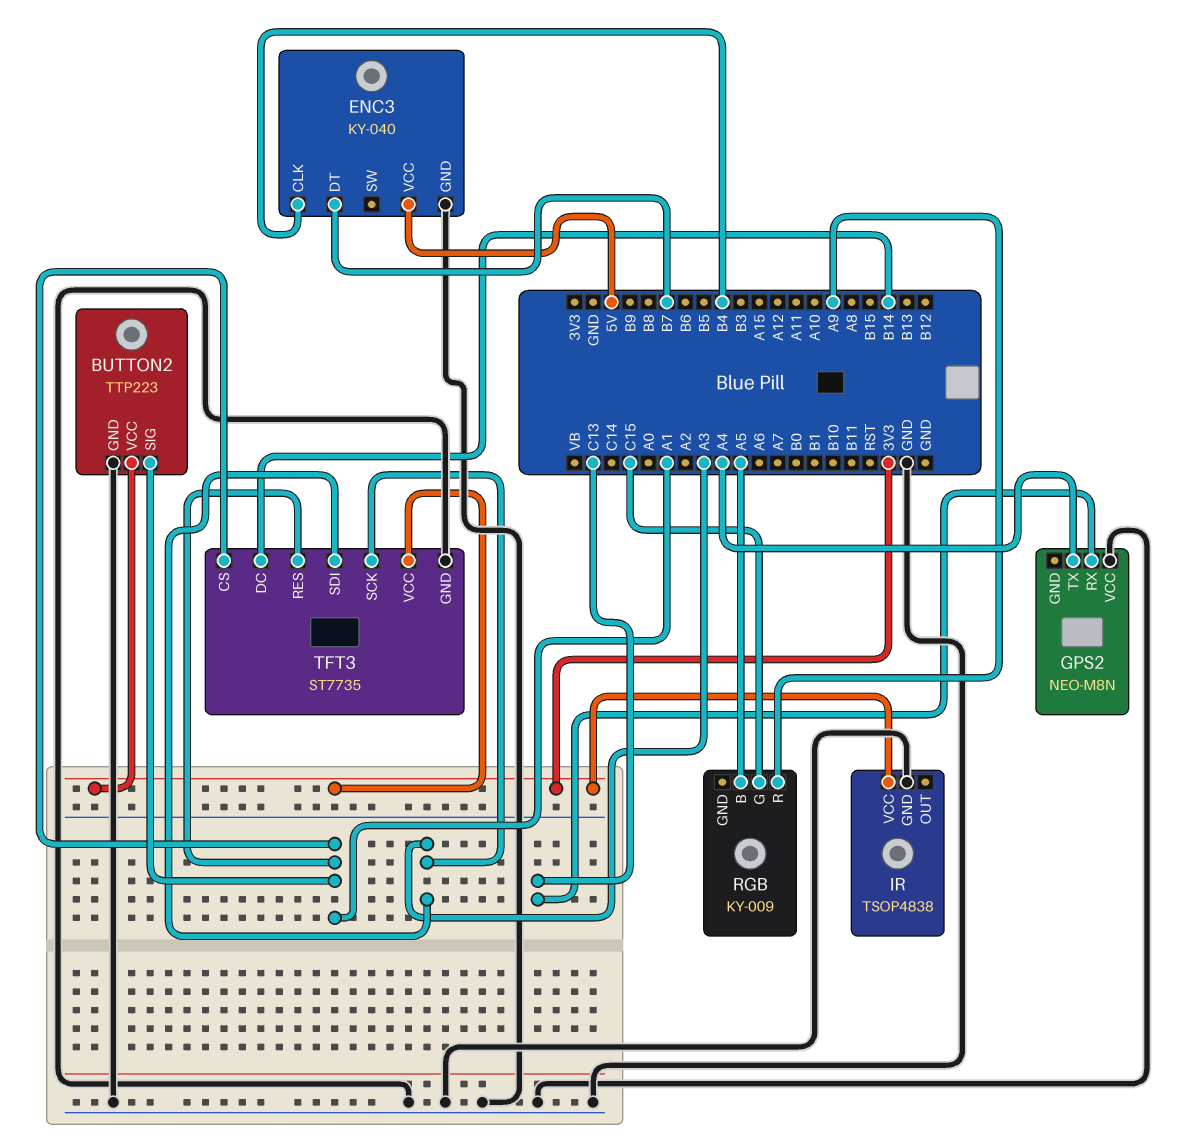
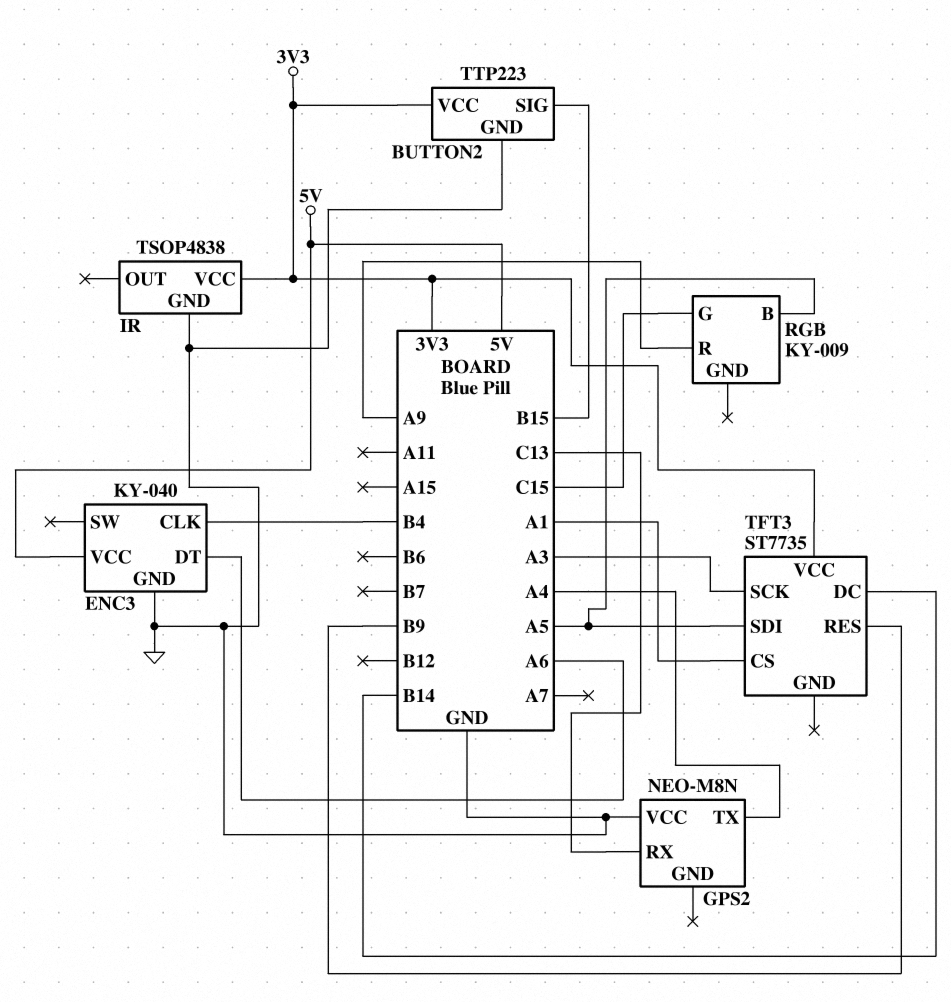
BUTTON2 pin SIG: A1 -> B15
ENC3 pin DT: B7 -> A6
TFT3 pin GND: GND -> none
TFT3 pin RES: A1 -> B9
TFT3 pin SDI: A3 -> A5

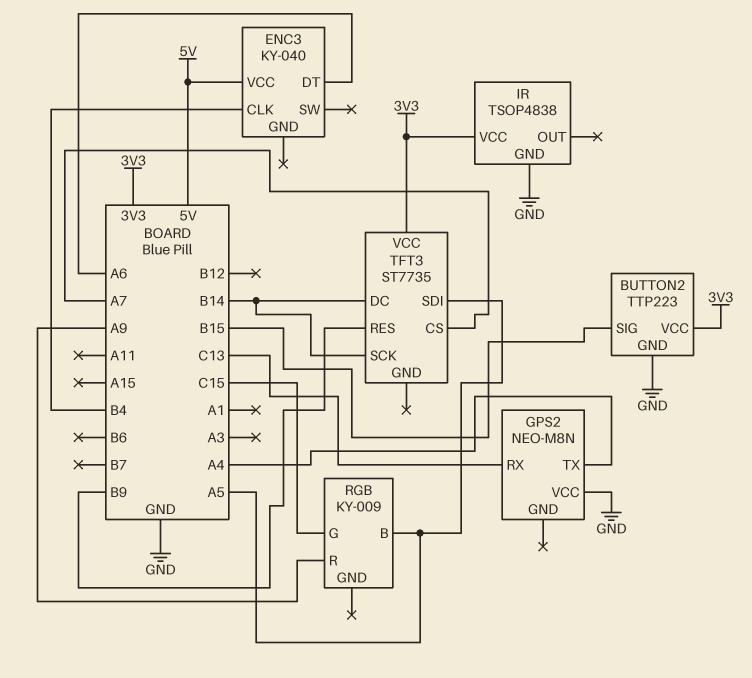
ENC3 pin GND: GND -> none
TFT3 pin CS: A1 -> A7
TFT3 pin SCK: A3 -> B14

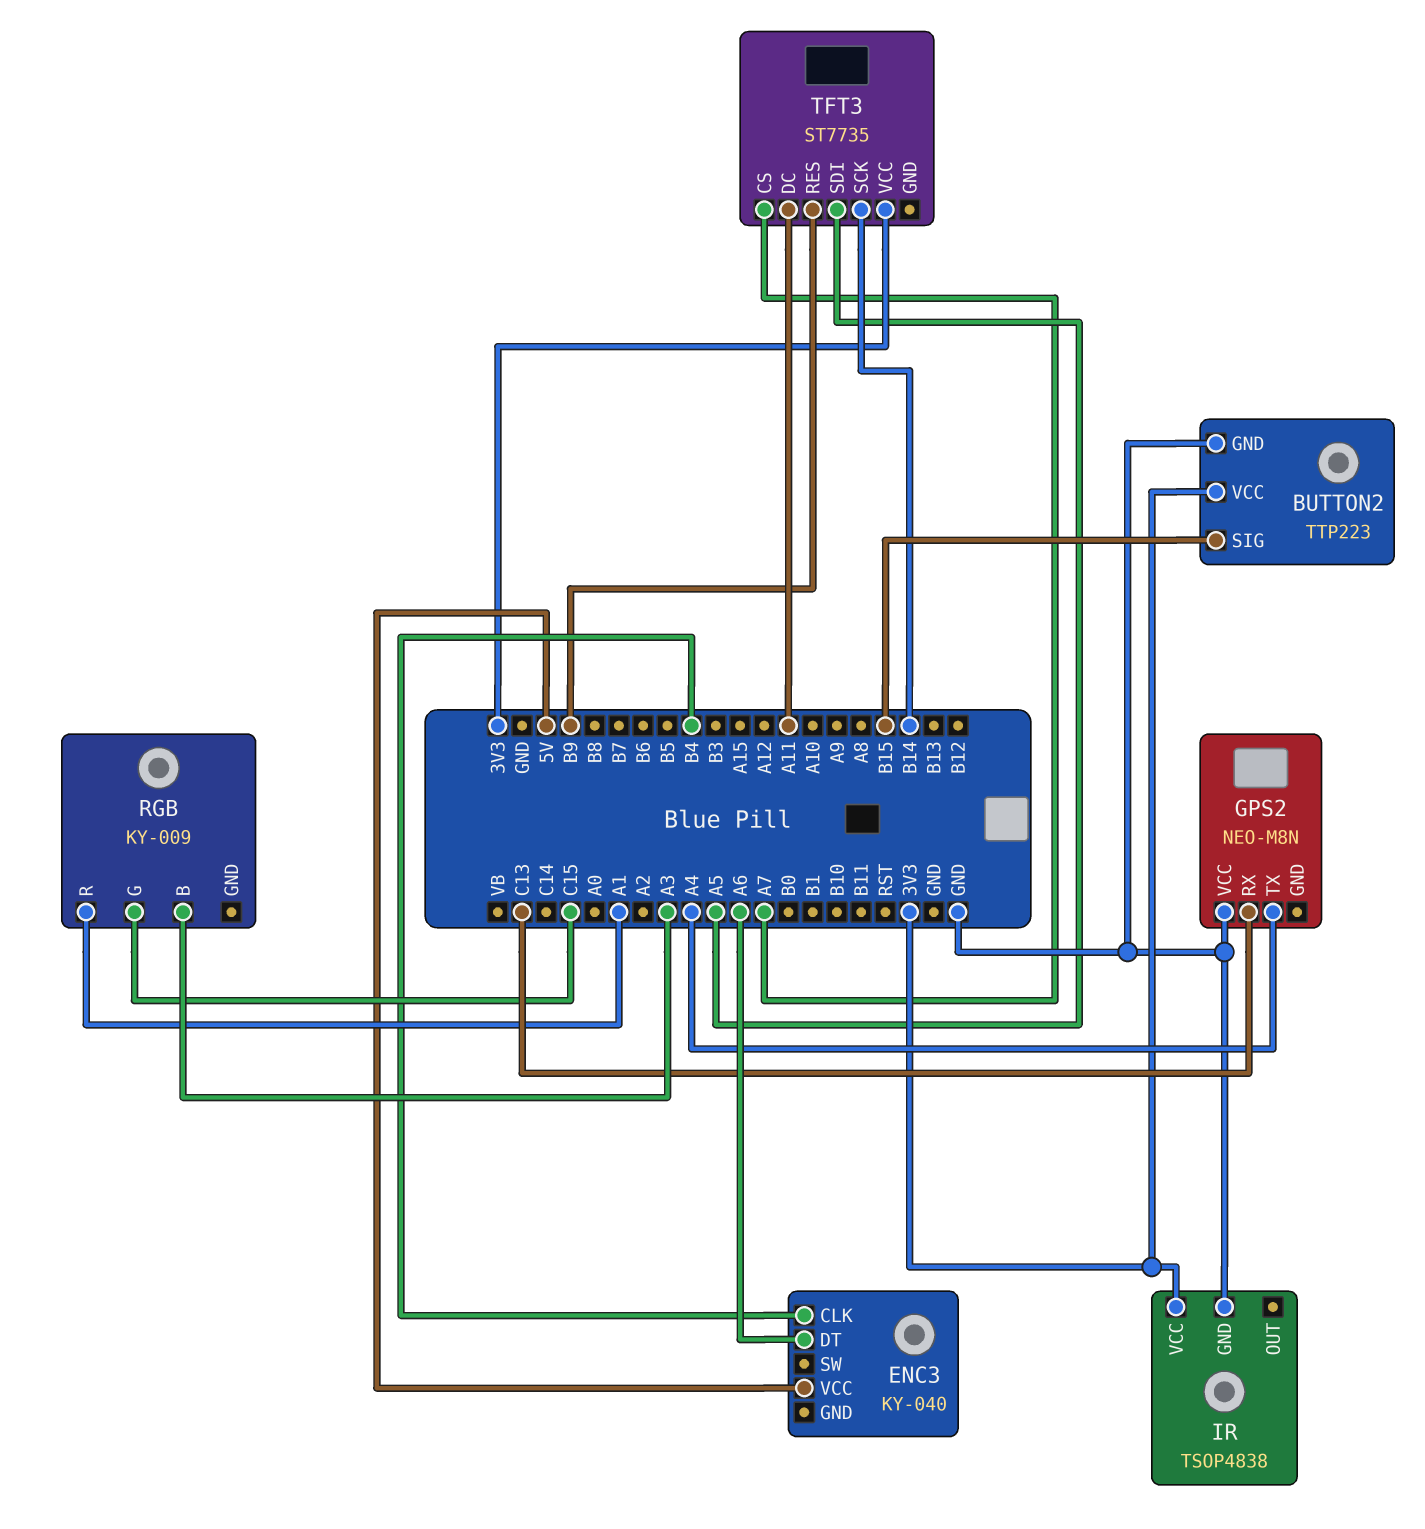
RGB pin B: A5 -> A3
RGB pin R: A9 -> A1
TFT3 pin DC: B14 -> A11

